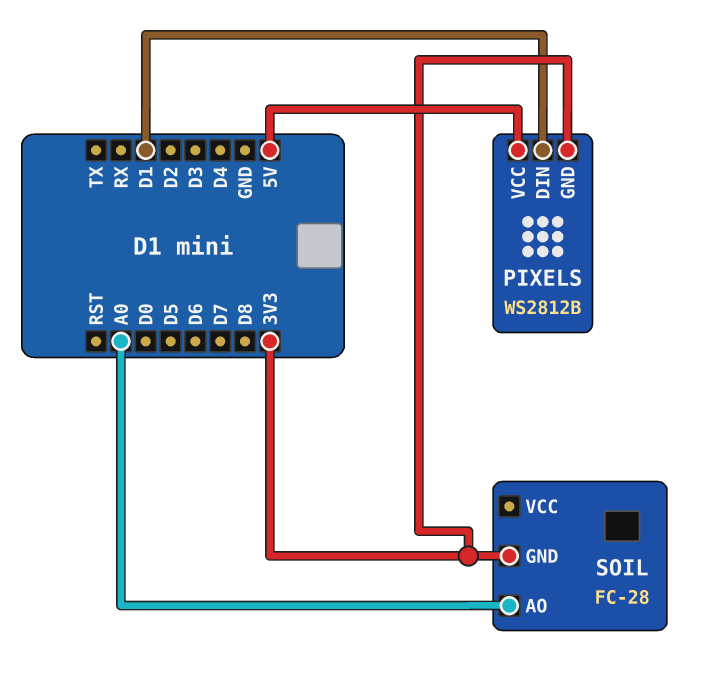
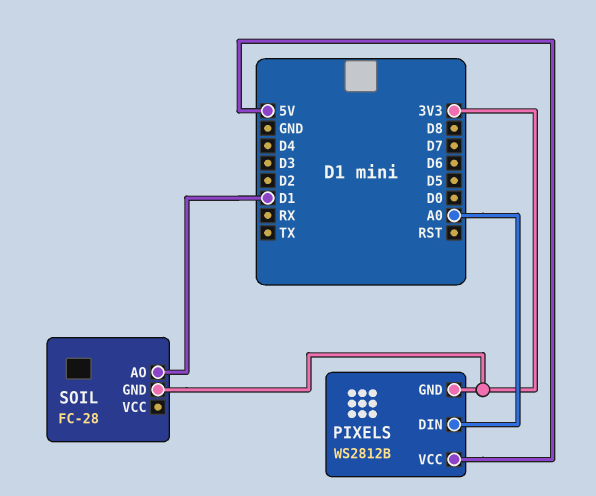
PIXELS pin DIN: D1 -> A0
SOIL pin AO: A0 -> D1

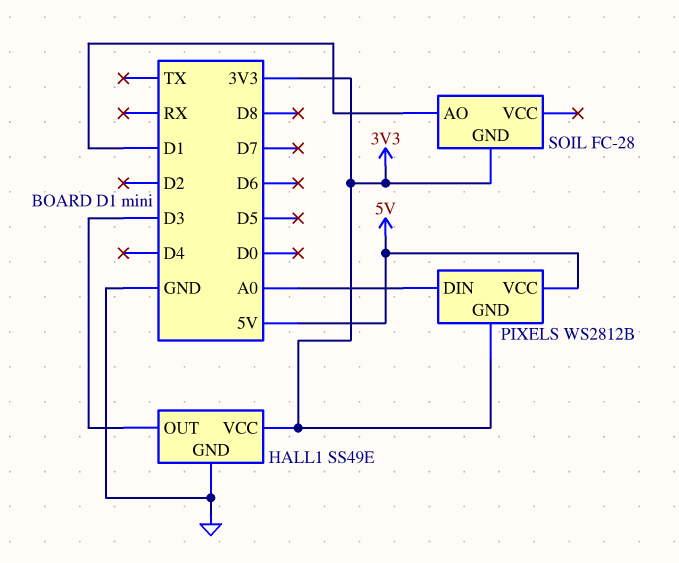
HALL1: none -> SS49E
HALL1 pin GND: none -> GND
HALL1 pin OUT: none -> D3
HALL1 pin VCC: none -> 3V3

